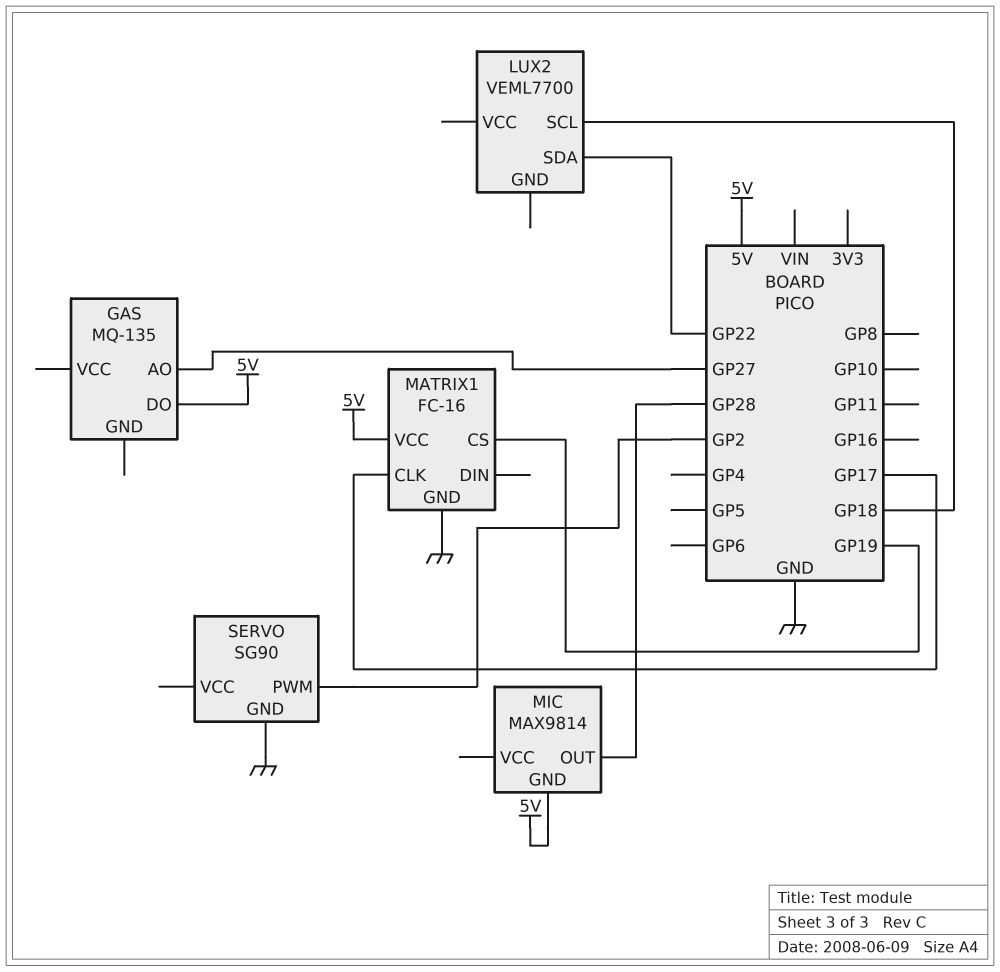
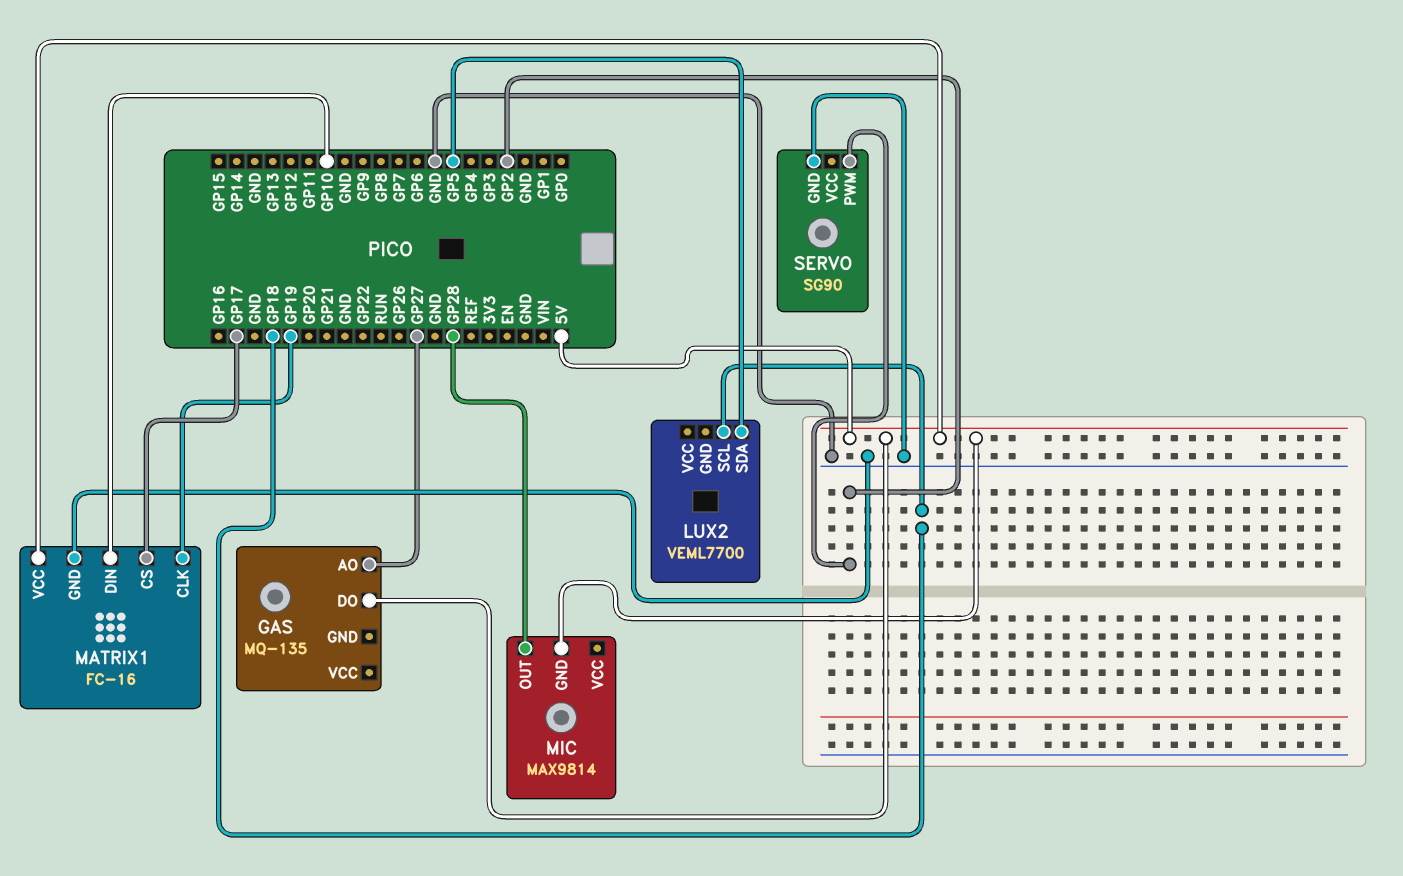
LUX2 pin SDA: GP22 -> GP5
MATRIX1 pin CLK: GP17 -> GP19
MATRIX1 pin CS: GP19 -> GP17
MATRIX1 pin DIN: none -> GP10

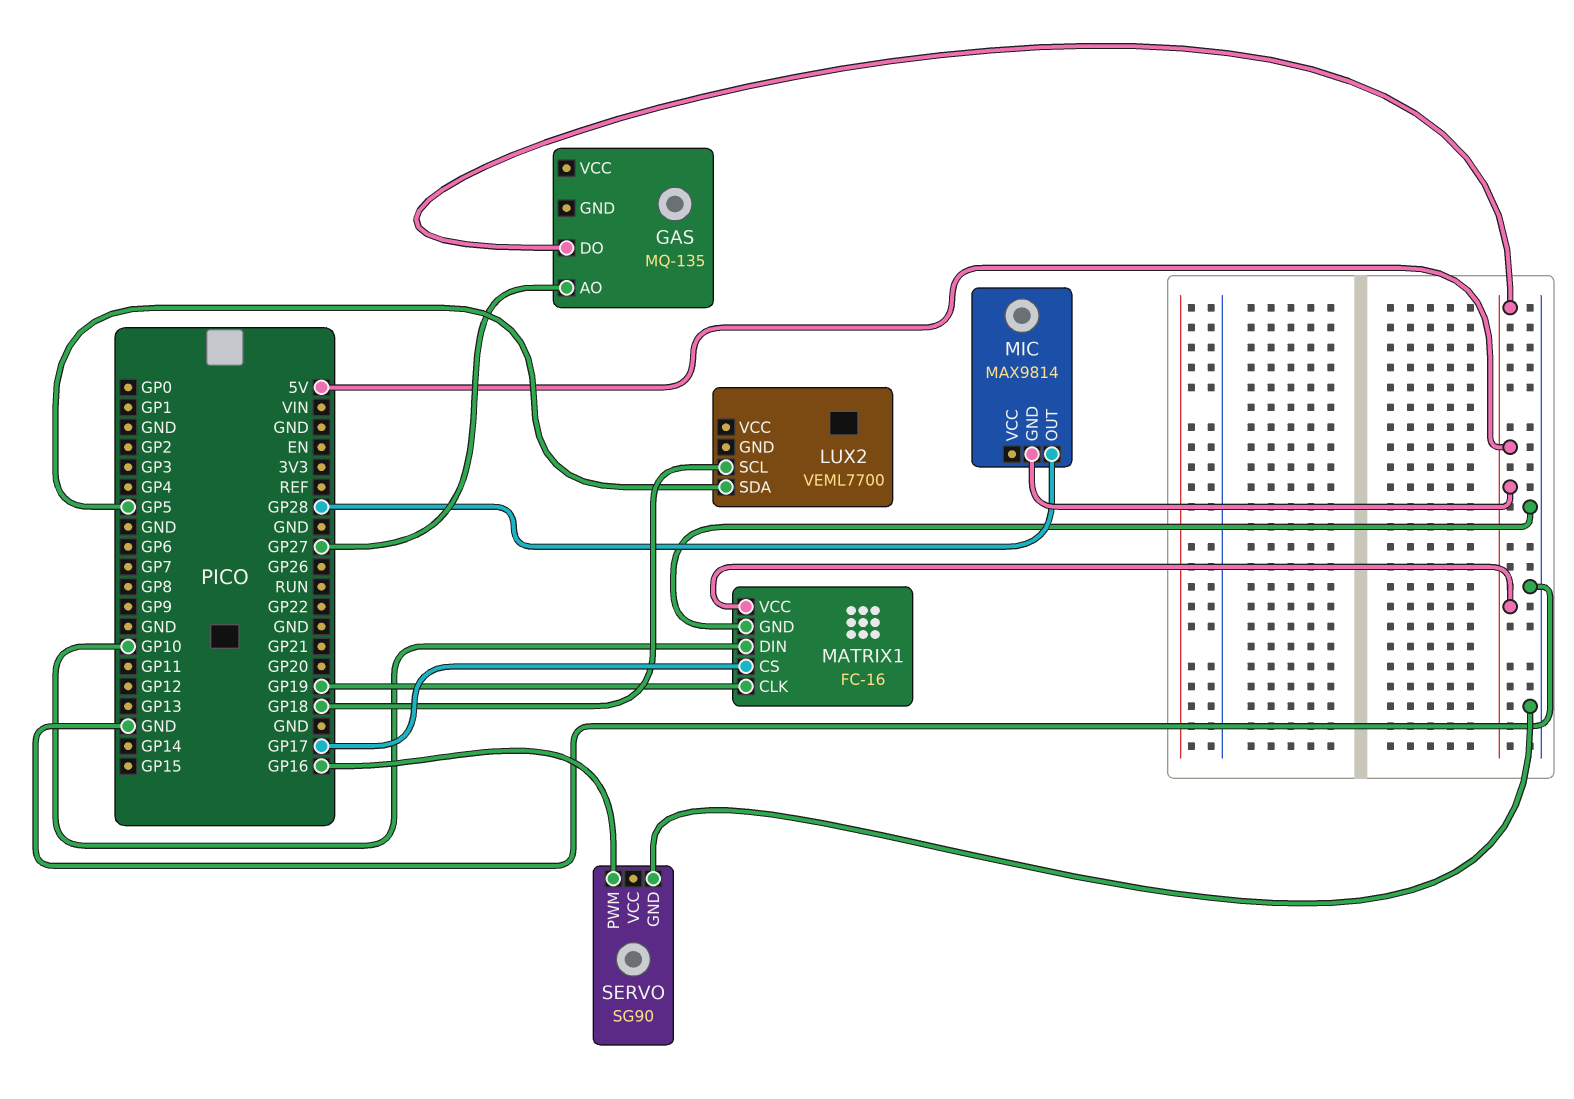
SERVO pin PWM: GP2 -> GP16

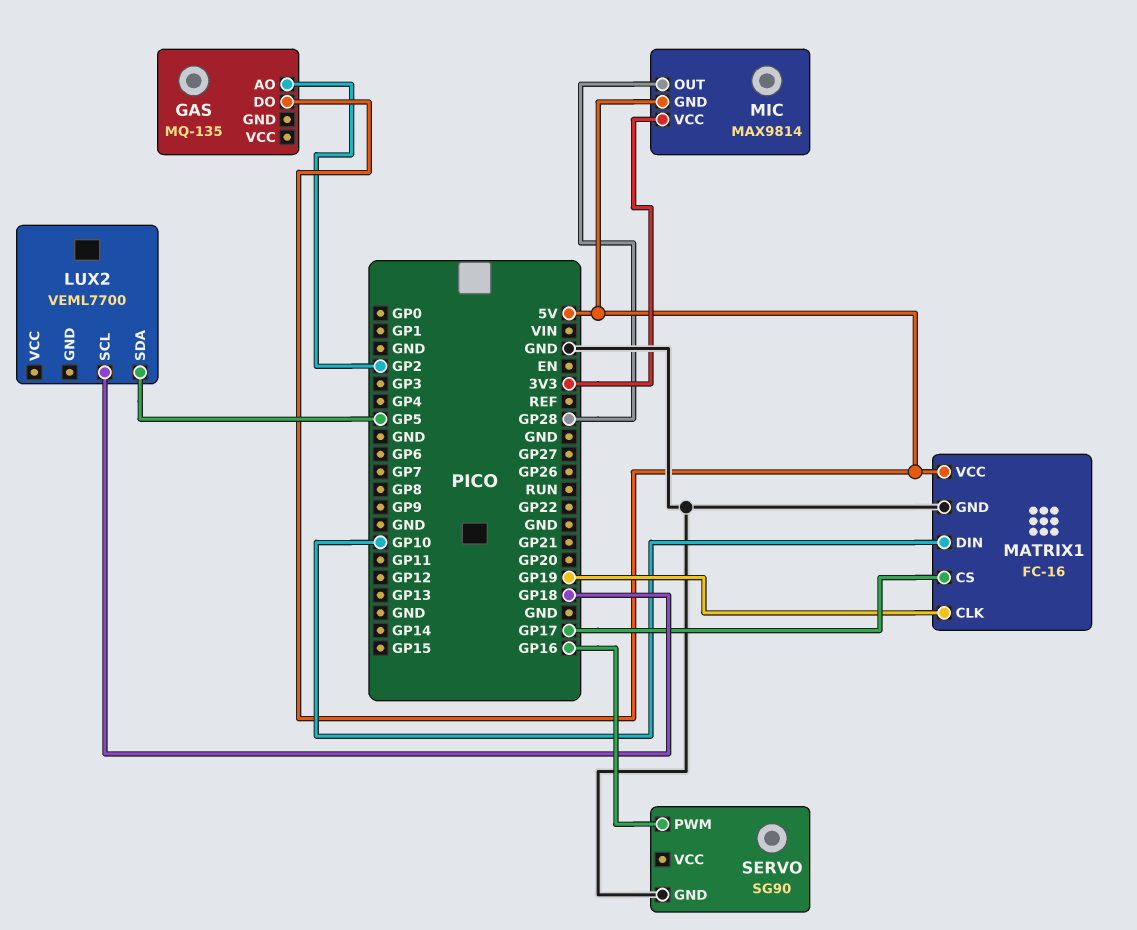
GAS pin AO: GP27 -> GP2
MIC pin VCC: none -> 3V3

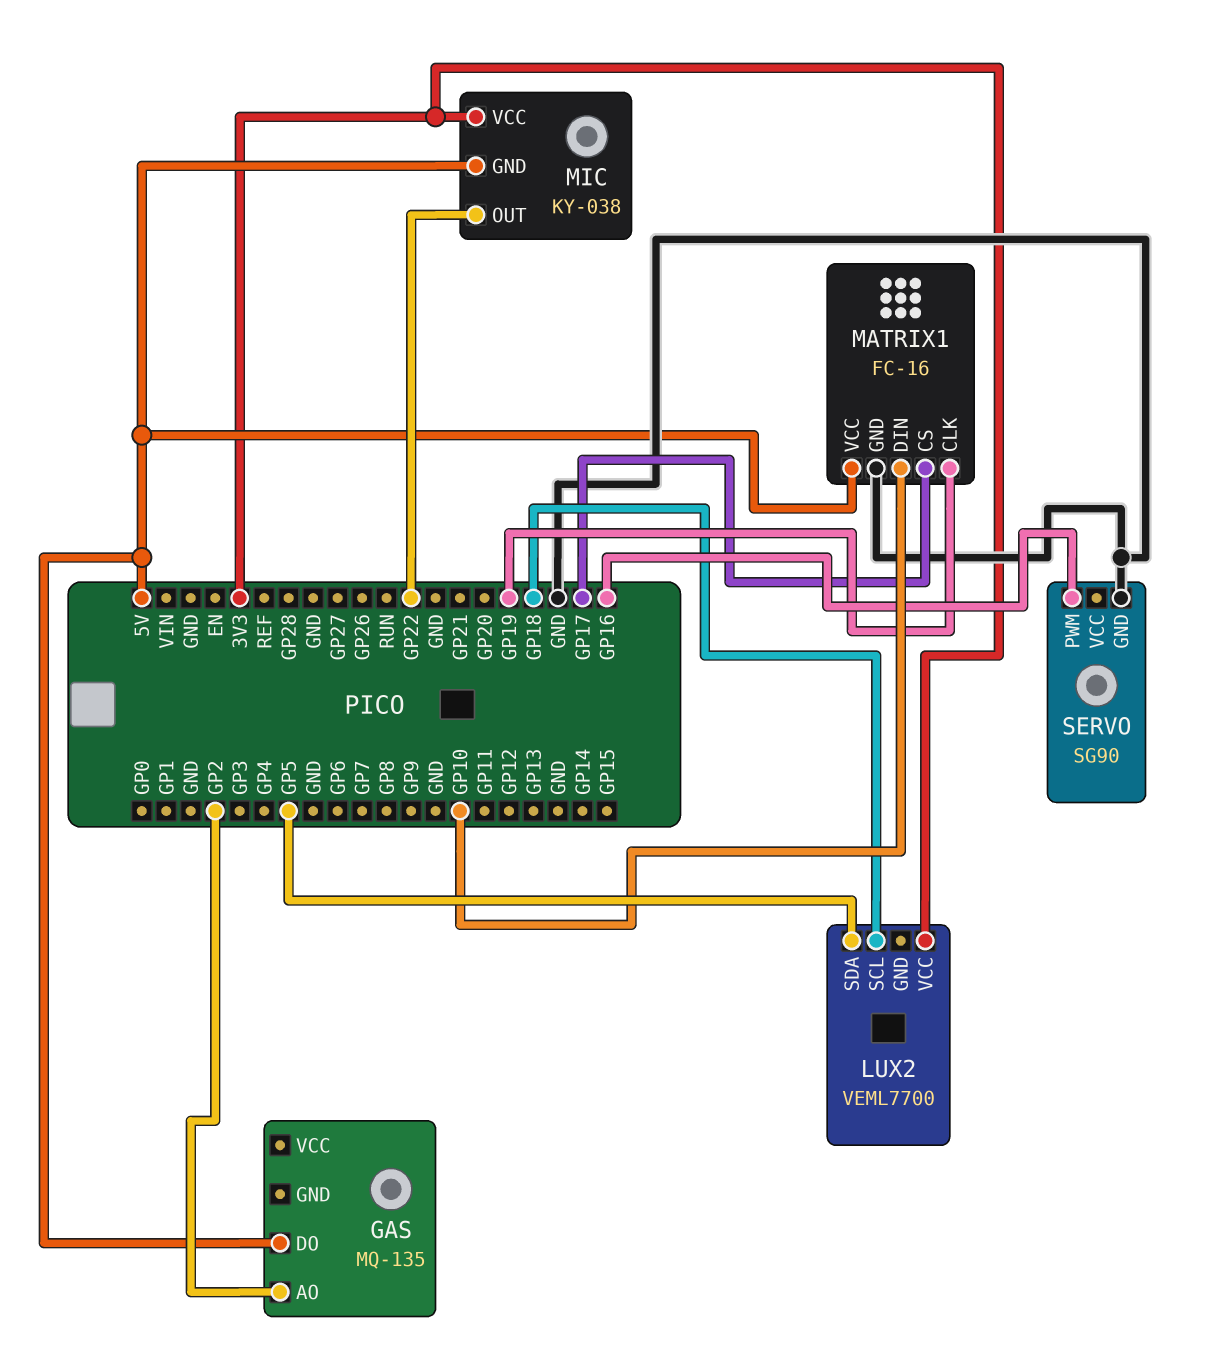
LUX2 pin VCC: none -> 3V3
MIC: MAX9814 -> KY-038
MIC pin OUT: GP28 -> GP22

